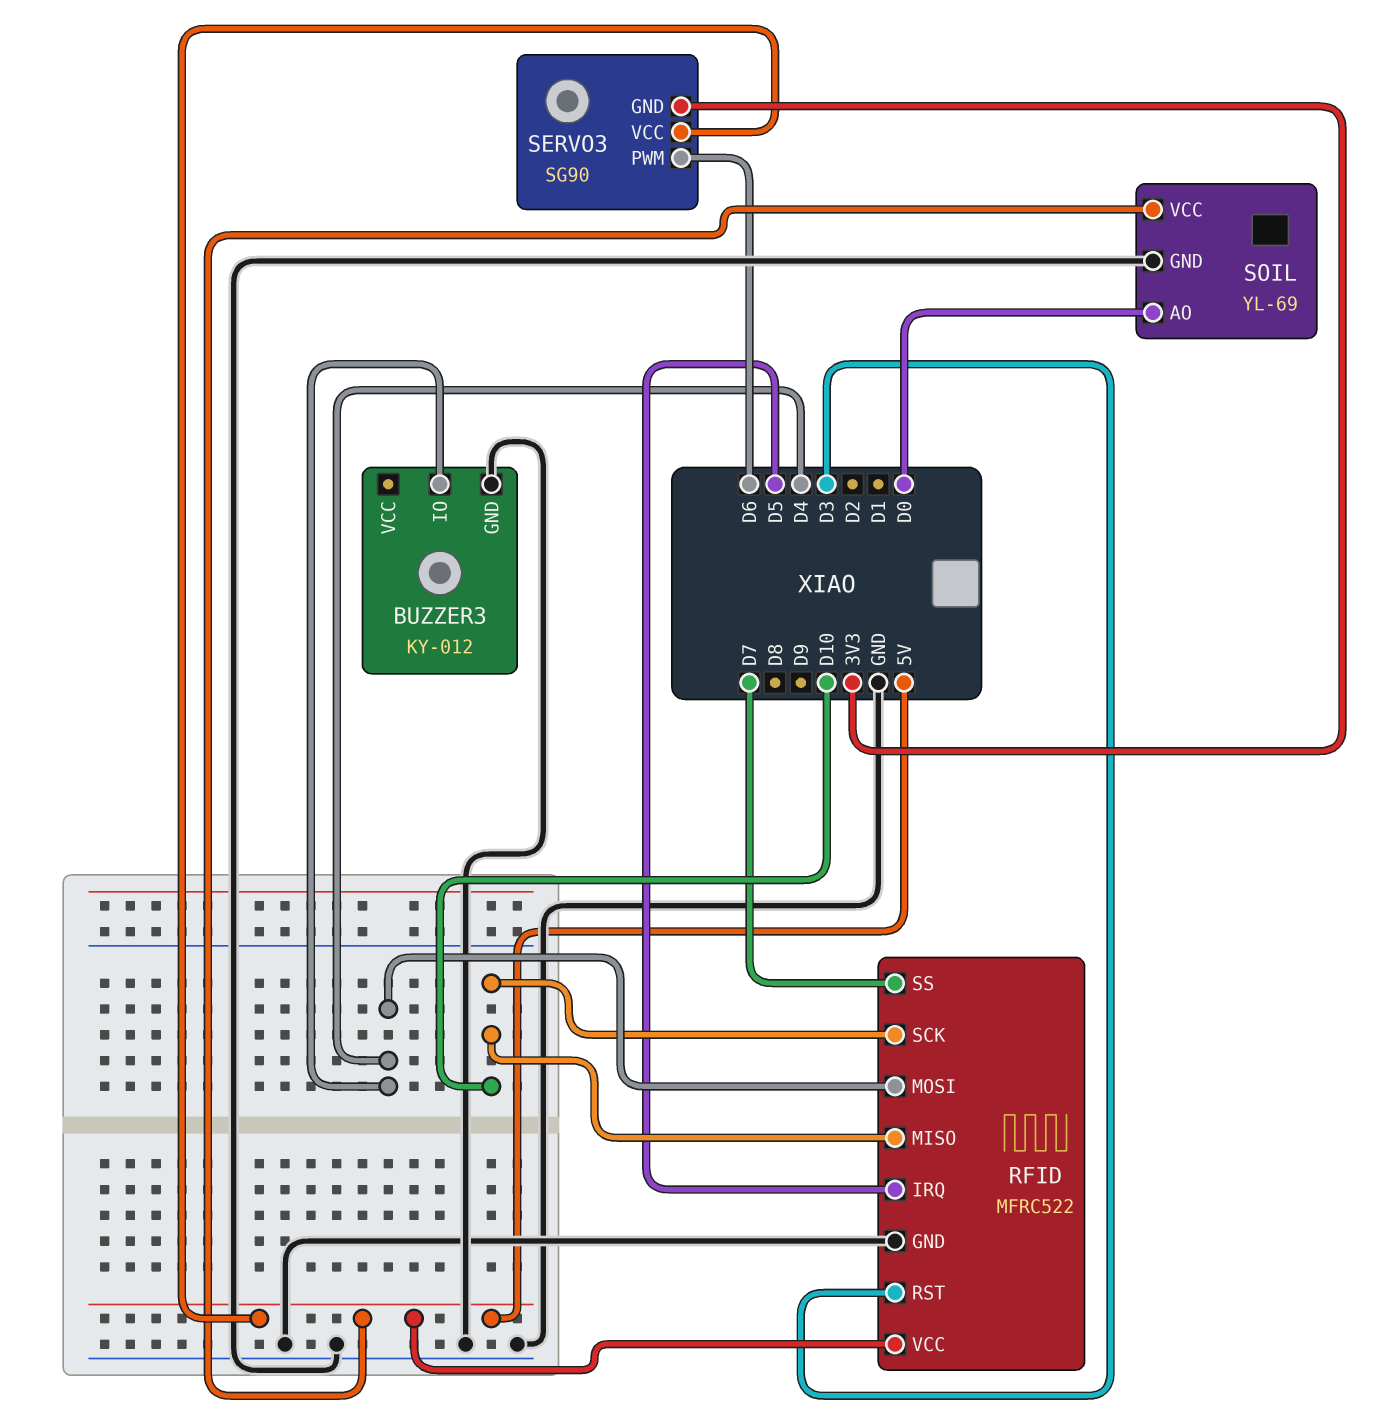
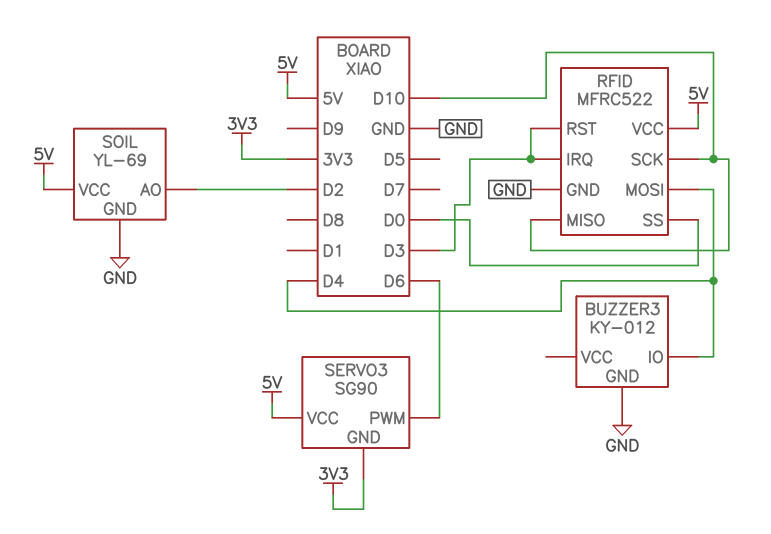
RFID pin IRQ: D5 -> D3
RFID pin SS: D7 -> D0
SOIL pin AO: D0 -> D2

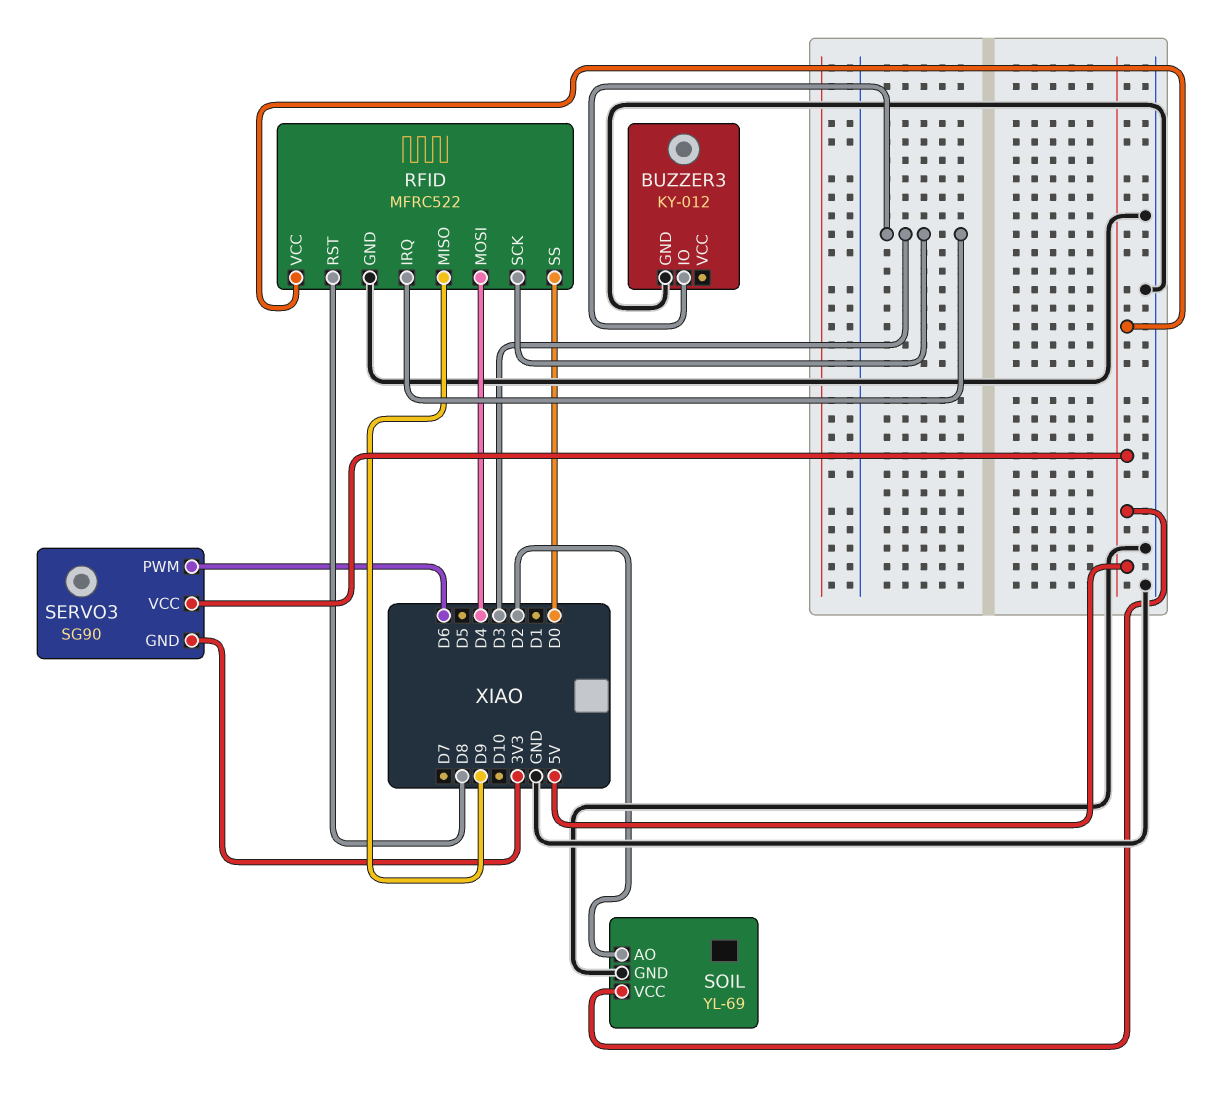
BUZZER3 pin IO: D4 -> D3
RFID pin MISO: D10 -> D9
RFID pin RST: D3 -> D8
RFID pin SCK: D10 -> D3

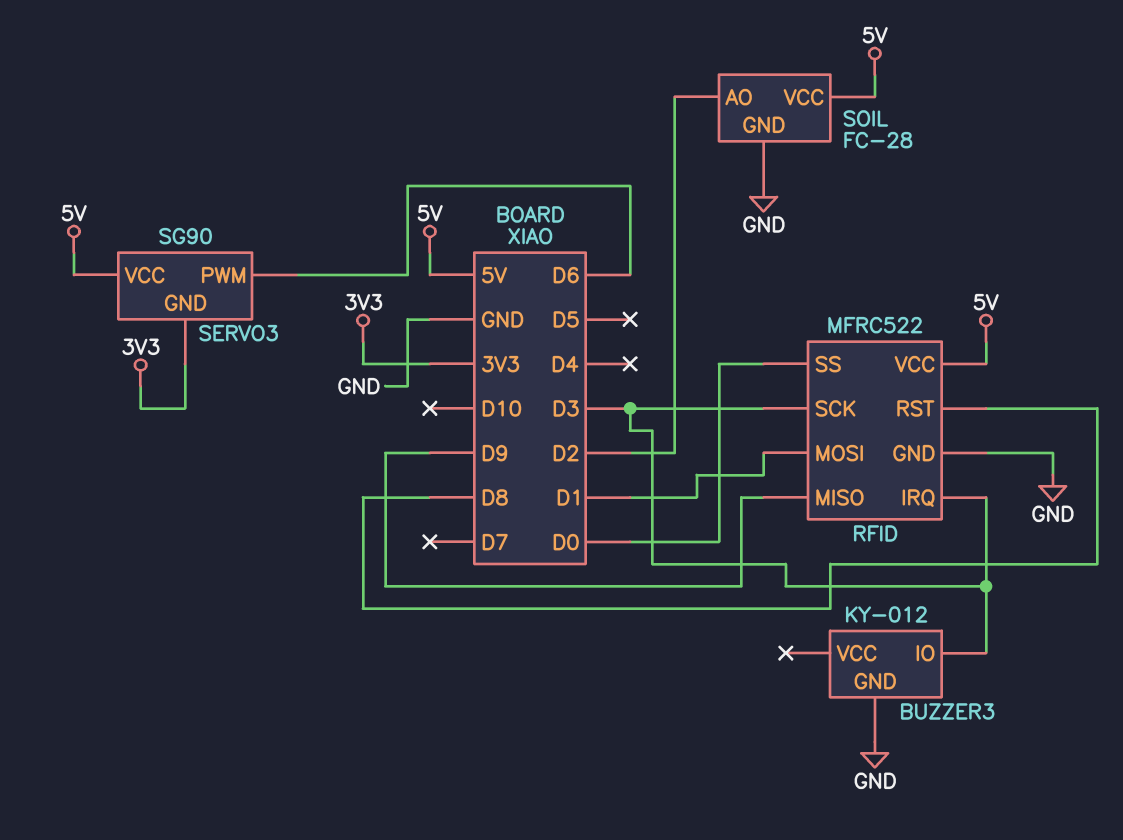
RFID pin MOSI: D4 -> D1
SOIL: YL-69 -> FC-28

